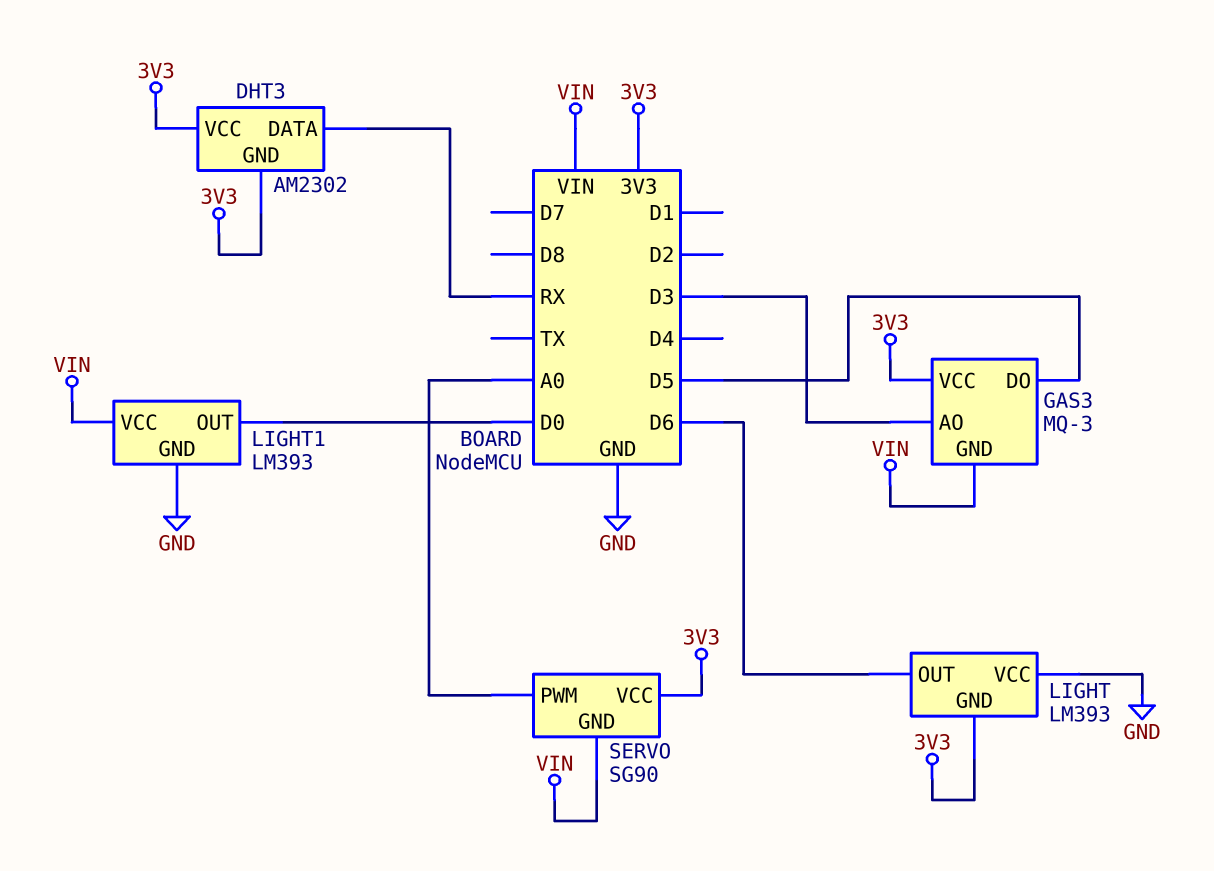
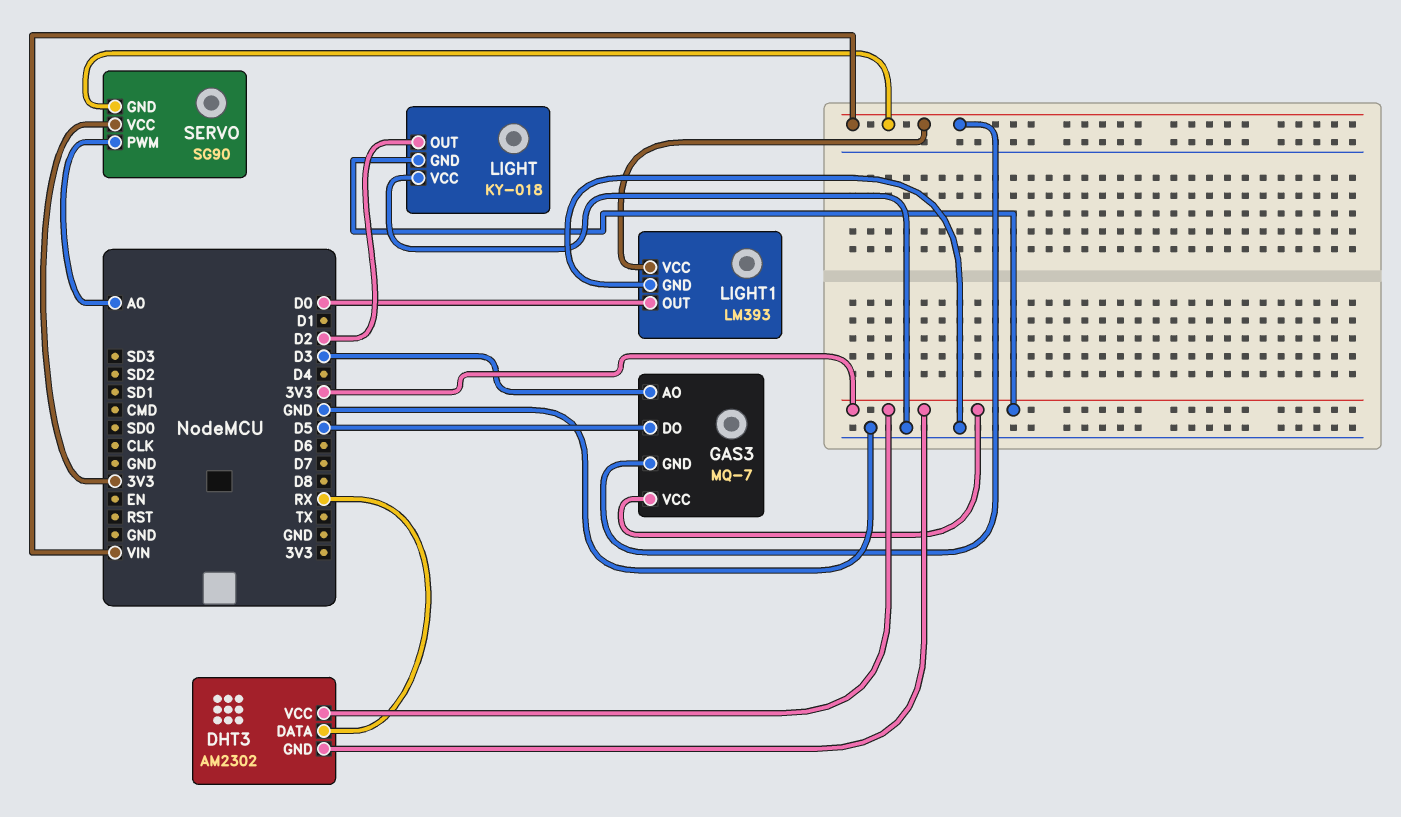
GAS3: MQ-3 -> MQ-7
LIGHT: LM393 -> KY-018
LIGHT pin OUT: D6 -> D2

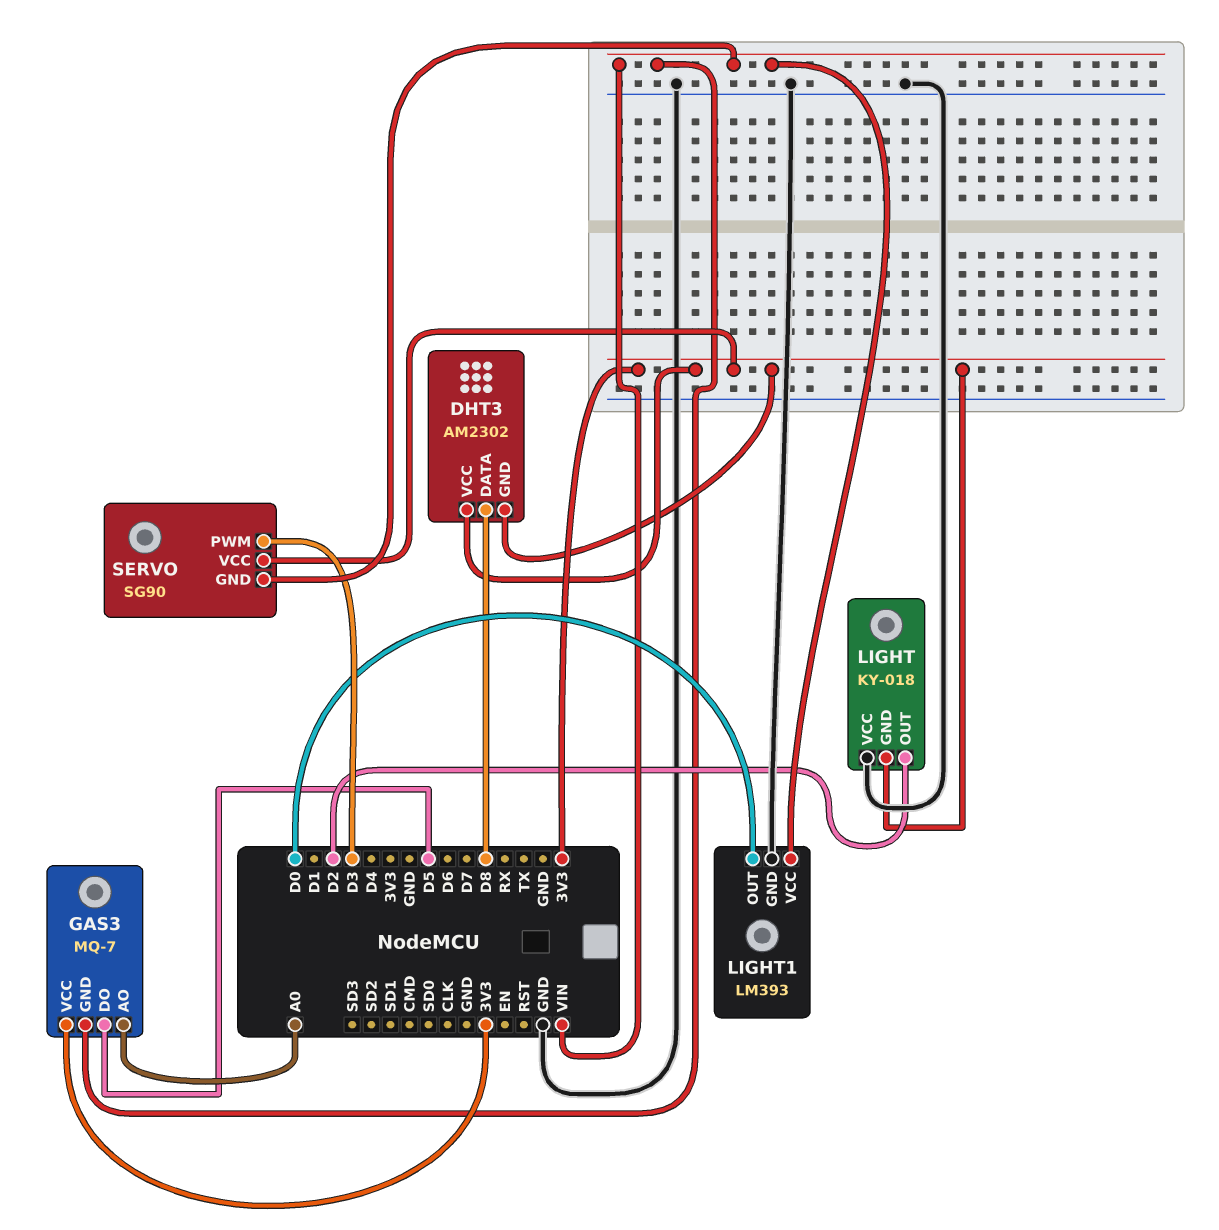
DHT3 pin DATA: RX -> D8
GAS3 pin AO: D3 -> A0
SERVO pin PWM: A0 -> D3

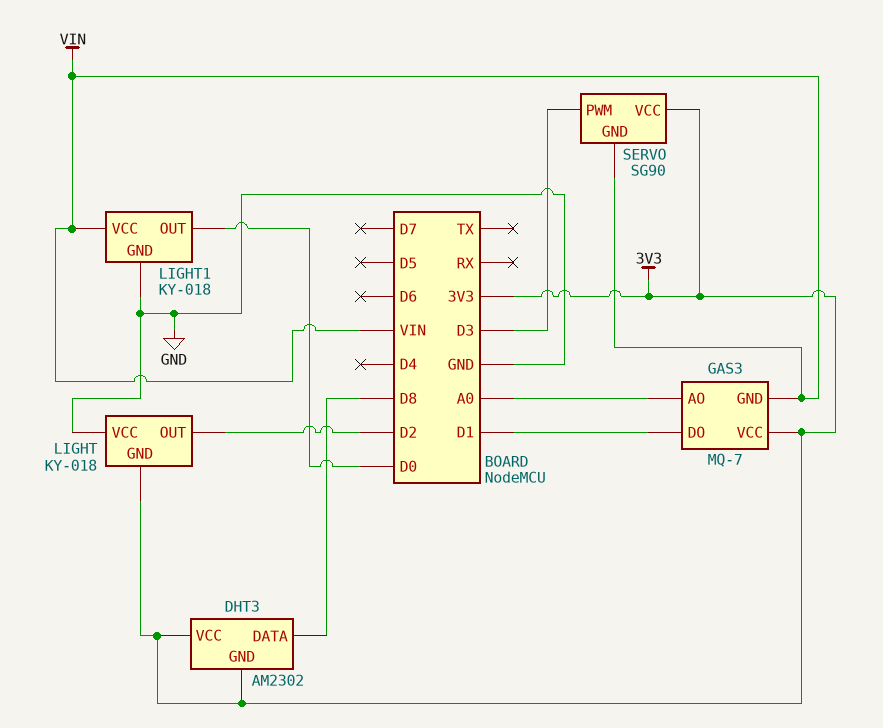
GAS3 pin DO: D5 -> D1
LIGHT1: LM393 -> KY-018

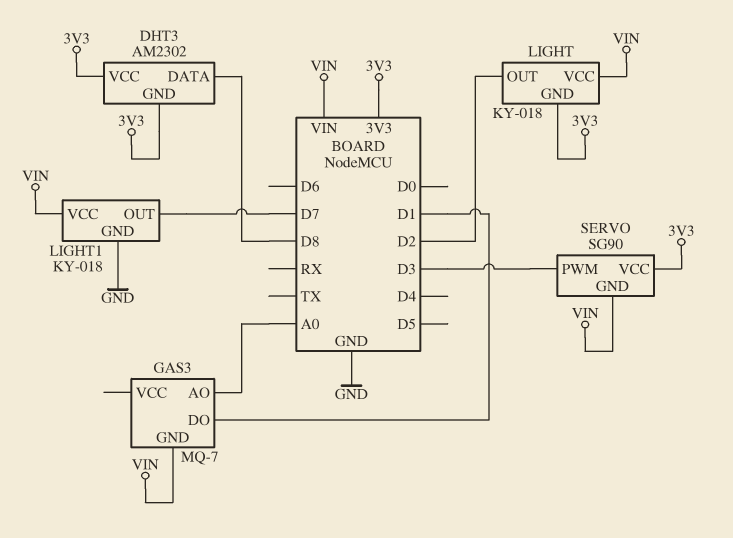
GAS3 pin VCC: 3V3 -> none
LIGHT pin VCC: GND -> VIN
LIGHT1 pin OUT: D0 -> D7

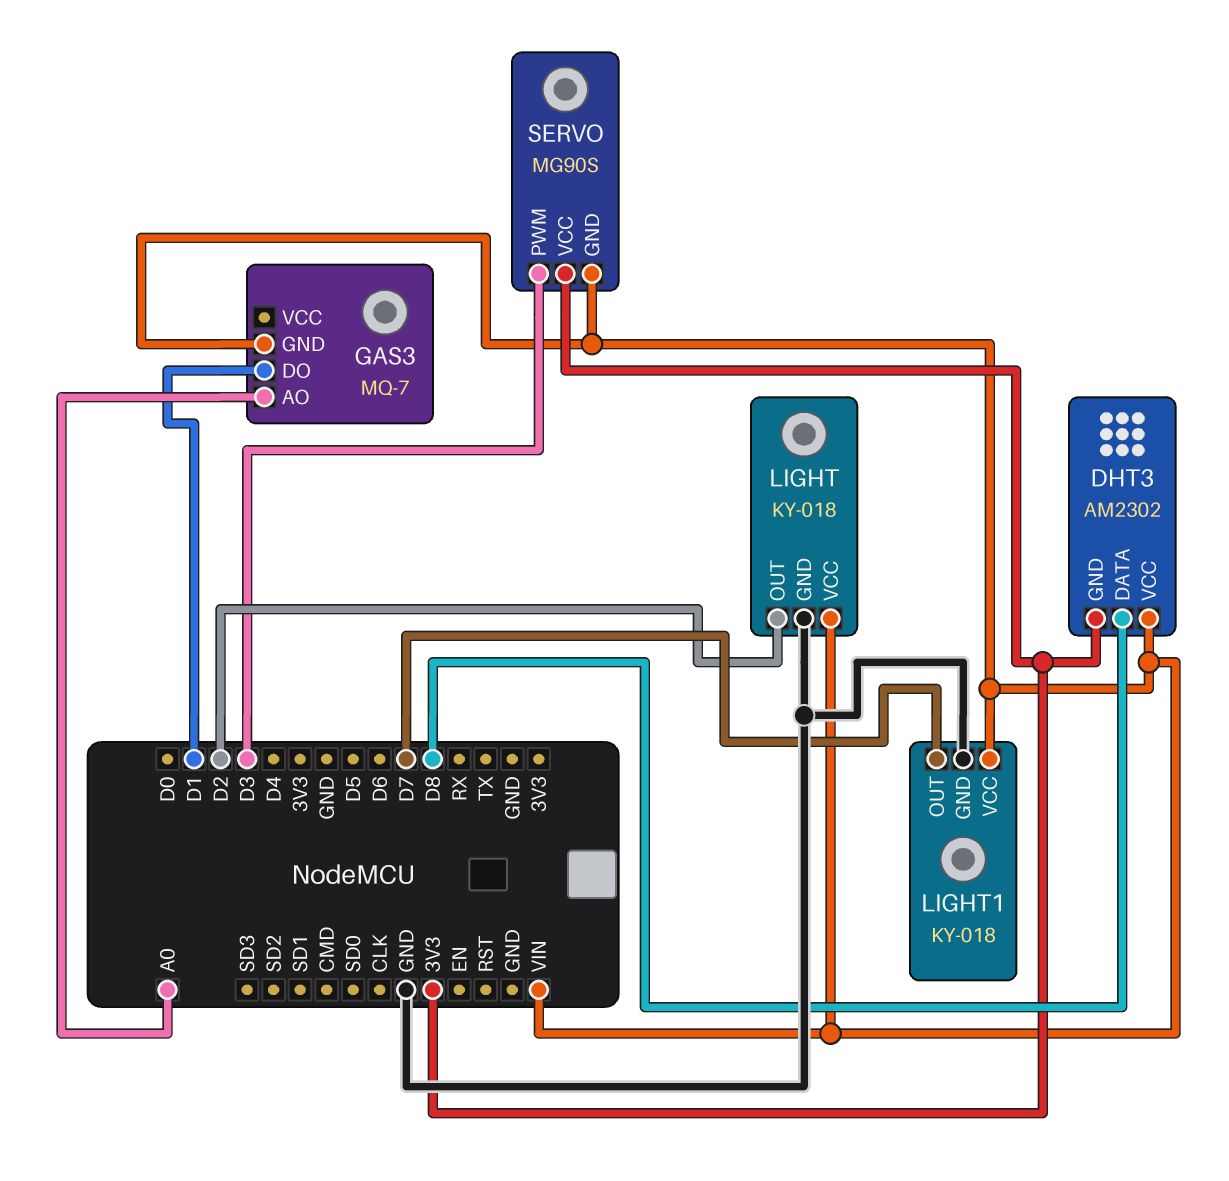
DHT3 pin VCC: 3V3 -> VIN
LIGHT pin GND: 3V3 -> GND
SERVO: SG90 -> MG90S

